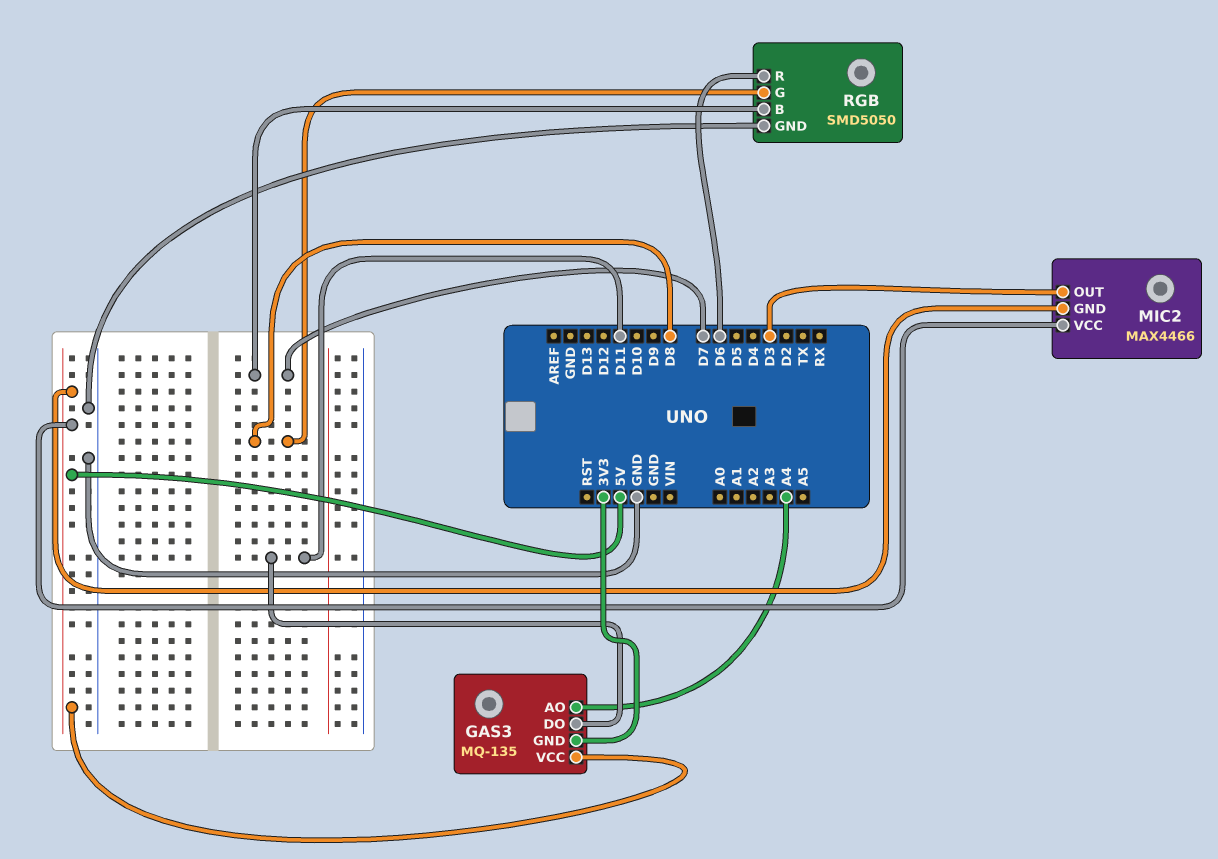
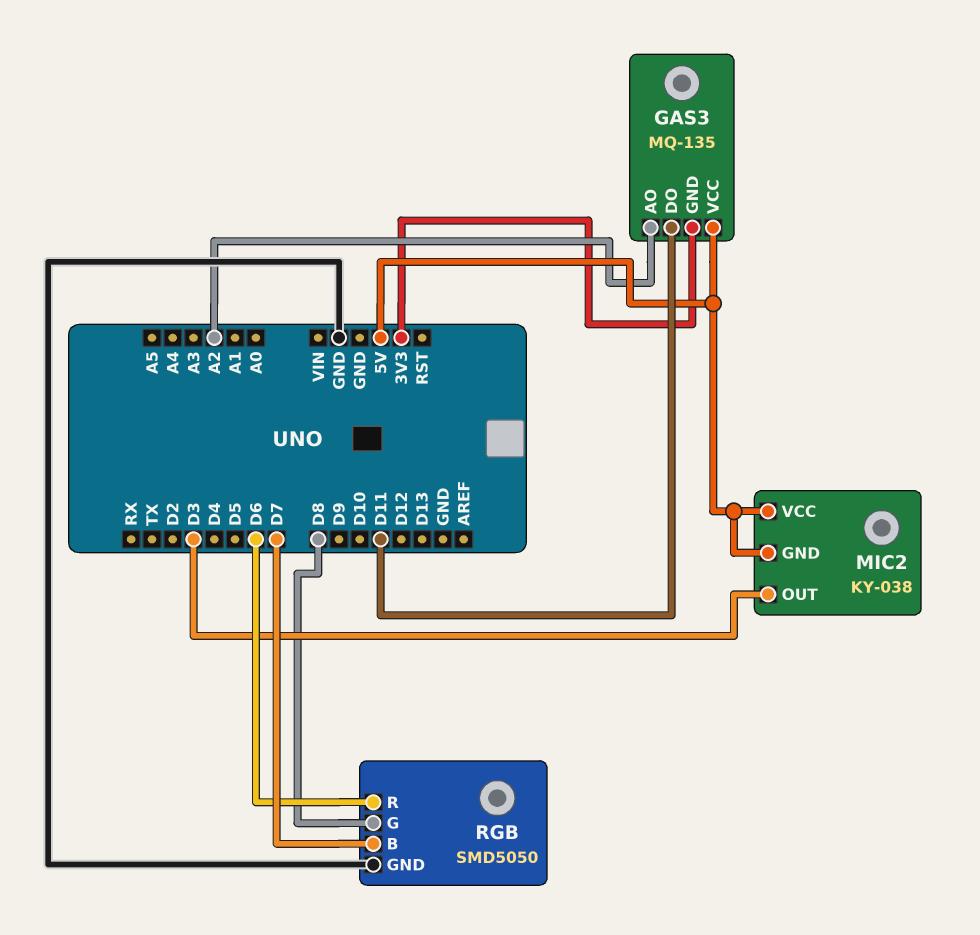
GAS3 pin AO: A4 -> A2
MIC2: MAX4466 -> KY-038

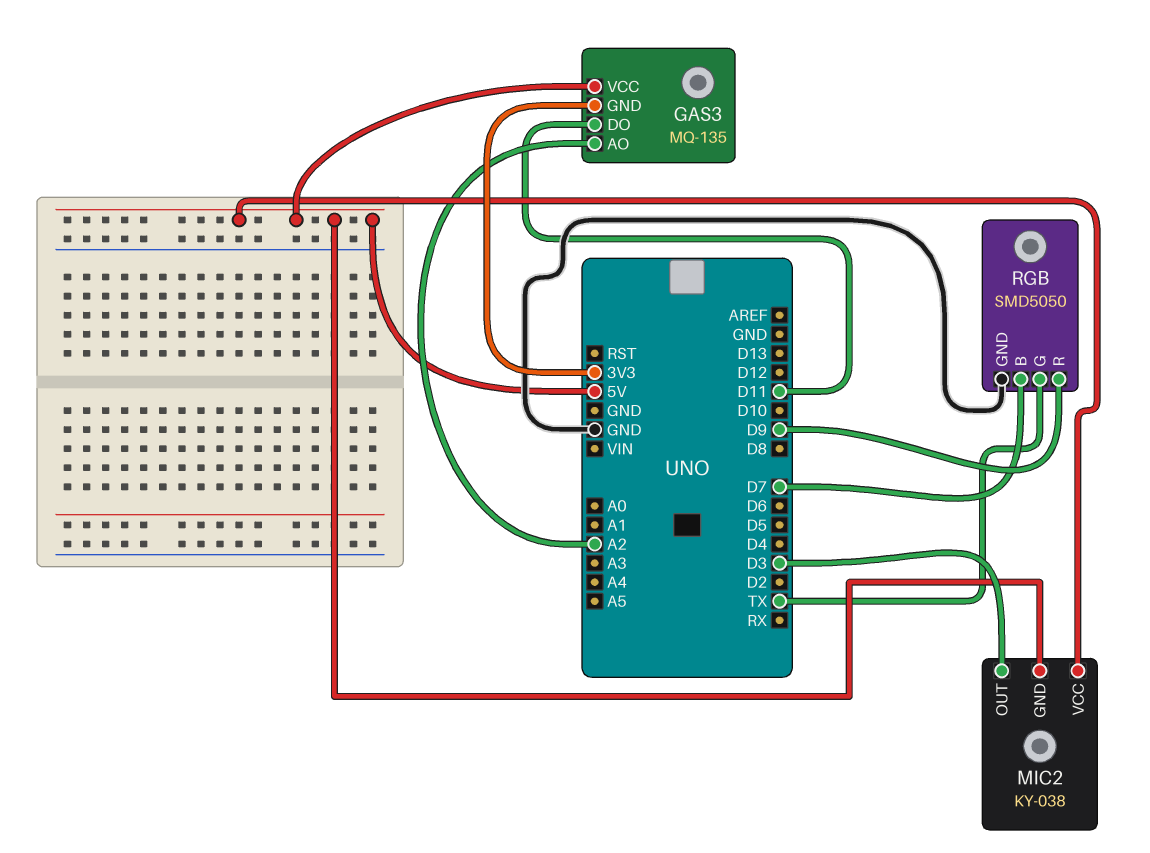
RGB pin G: D8 -> TX
RGB pin R: D6 -> D9

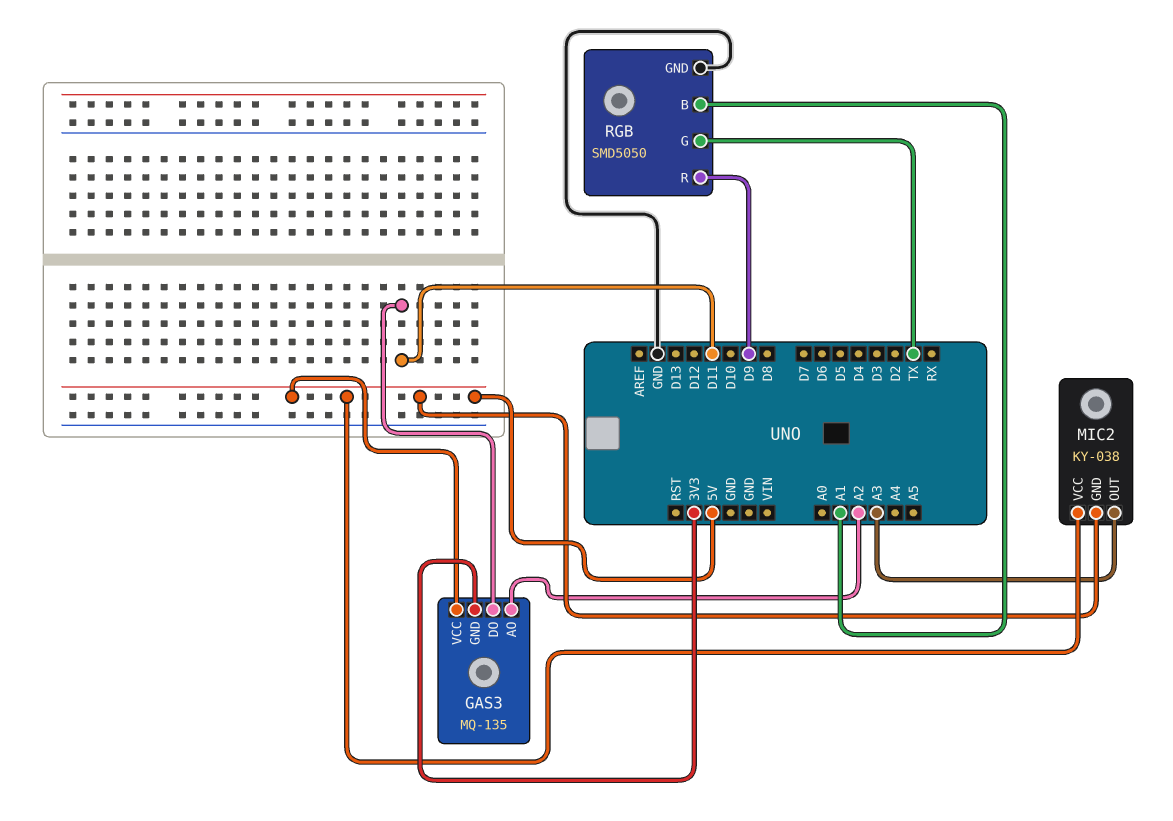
MIC2 pin OUT: D3 -> A3
RGB pin B: D7 -> A1

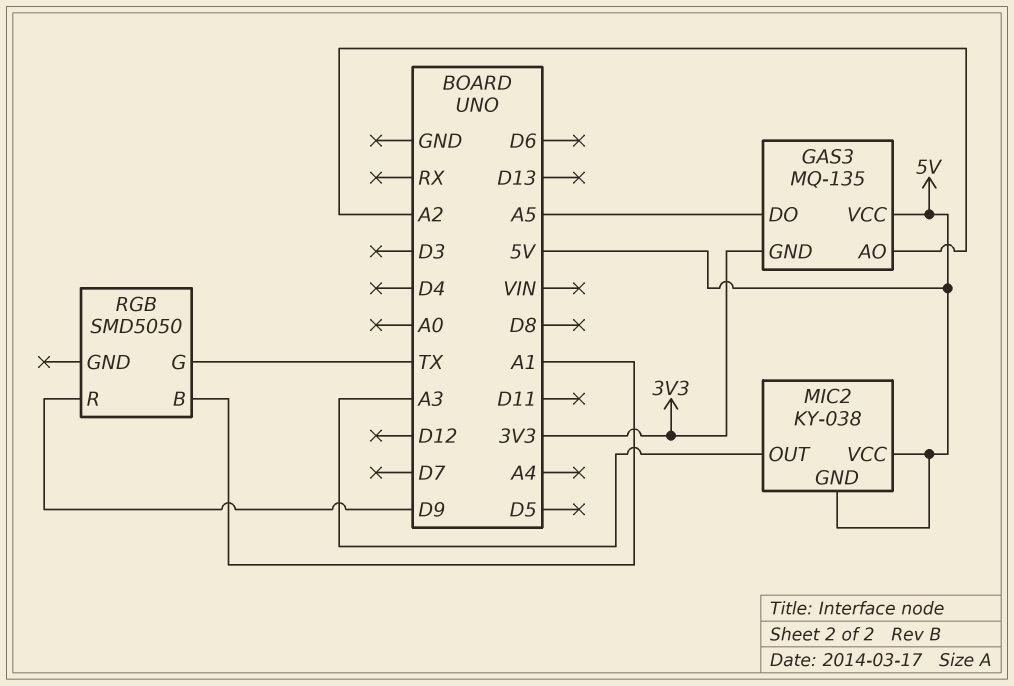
GAS3 pin DO: D11 -> A5
RGB pin GND: GND -> none

